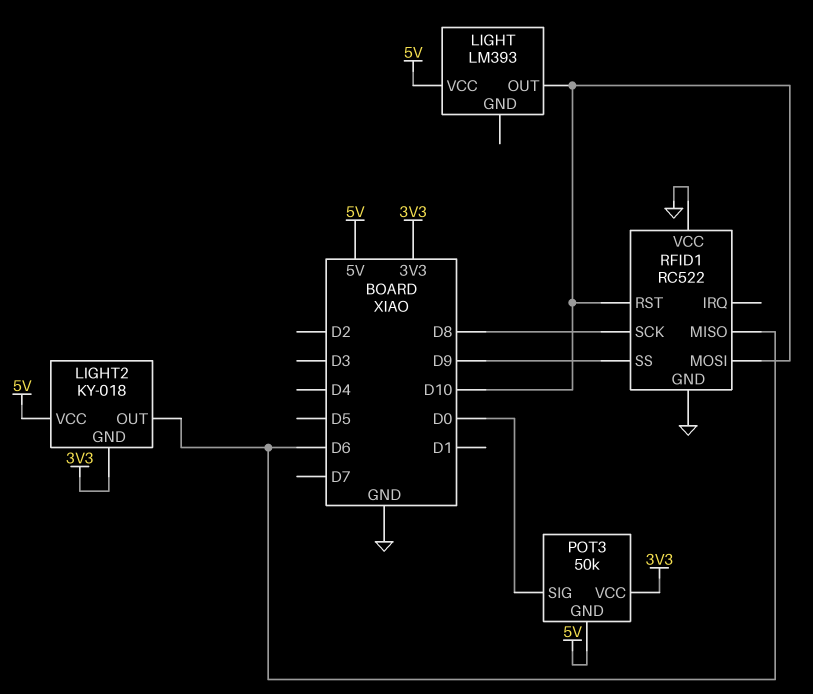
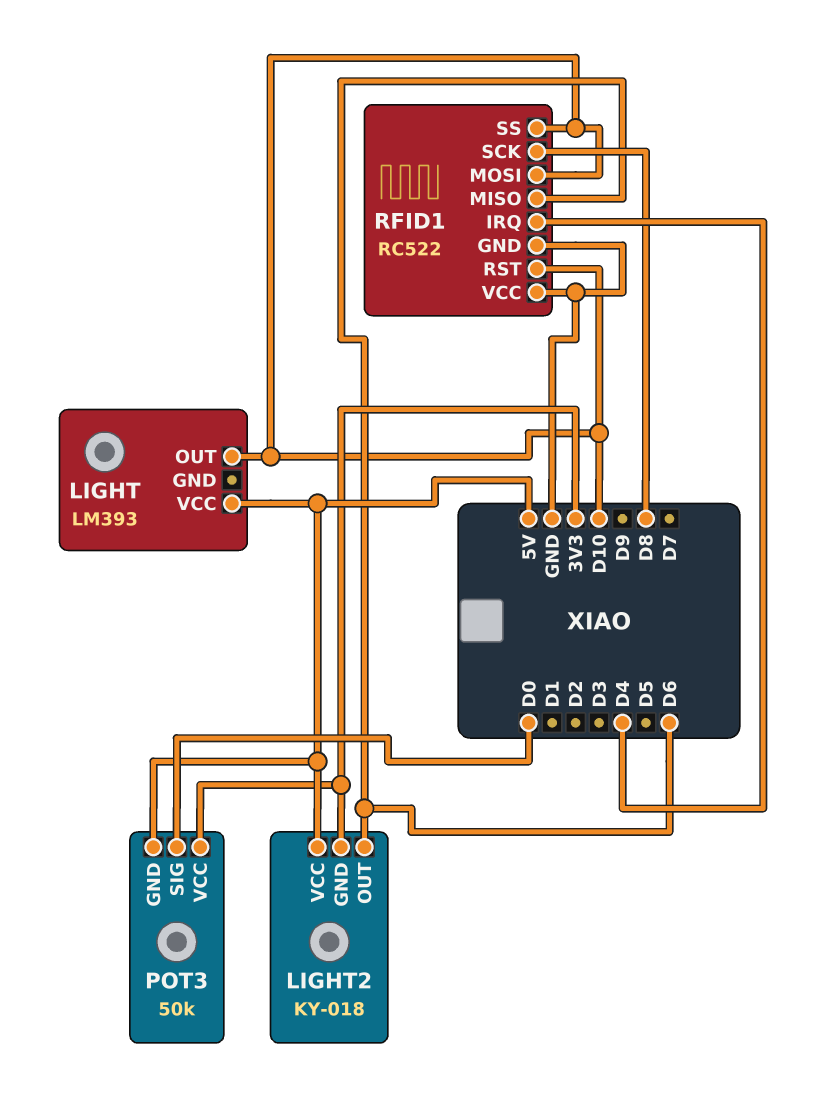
RFID1 pin IRQ: none -> D4
RFID1 pin SS: D9 -> D10

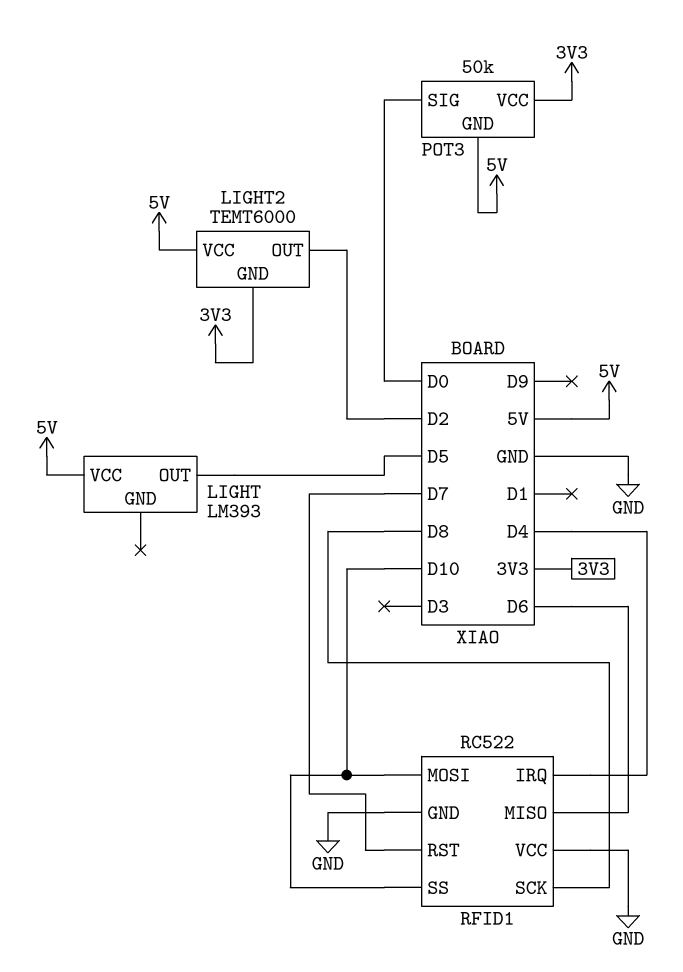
LIGHT pin OUT: D10 -> D5
LIGHT2: KY-018 -> TEMT6000
LIGHT2 pin OUT: D6 -> D2
RFID1 pin RST: D10 -> D7

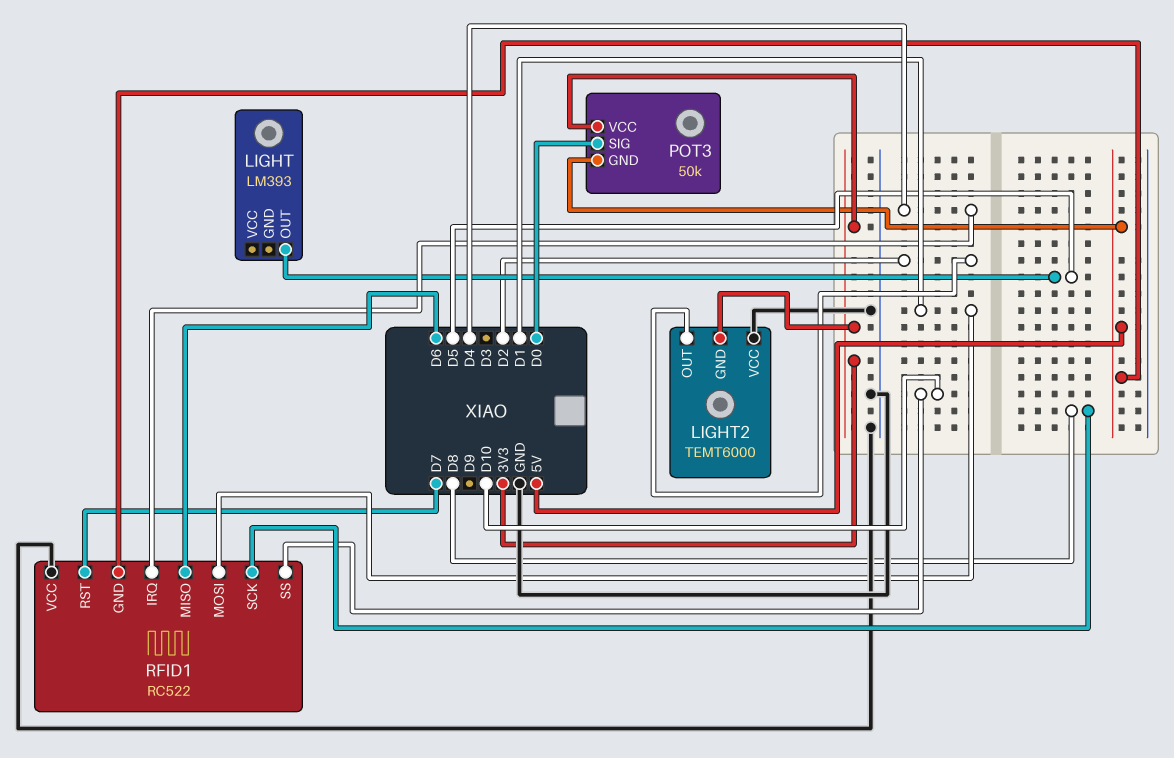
LIGHT pin VCC: 5V -> none
LIGHT2 pin VCC: 5V -> GND
RFID1 pin GND: GND -> 5V
RFID1 pin MOSI: D10 -> D1

